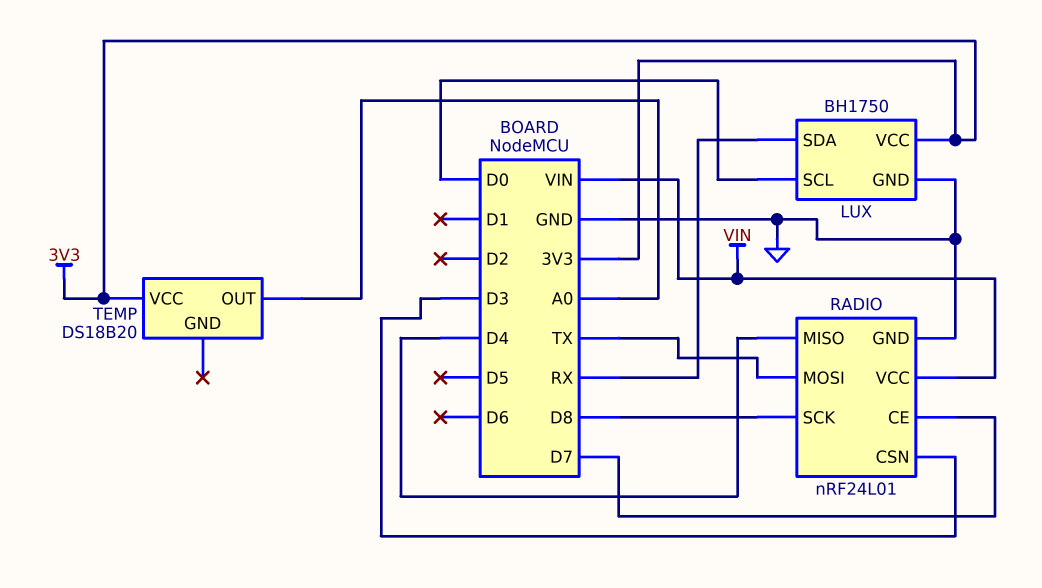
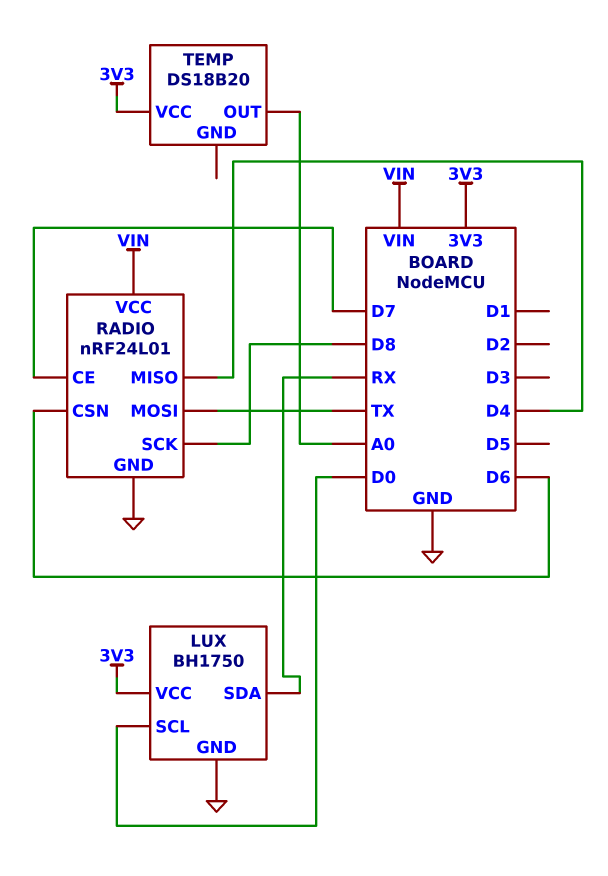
RADIO pin CSN: D3 -> D6

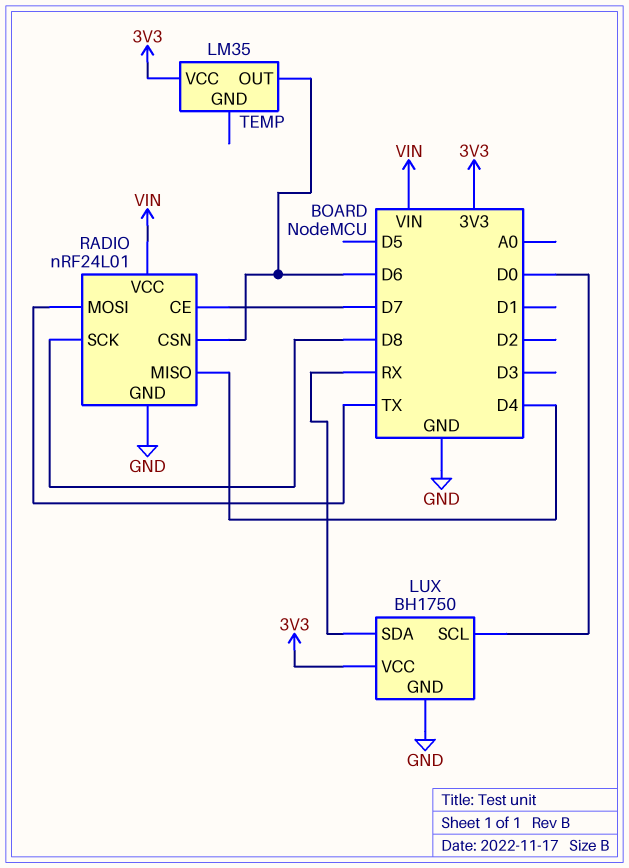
TEMP: DS18B20 -> LM35
TEMP pin OUT: A0 -> D6

